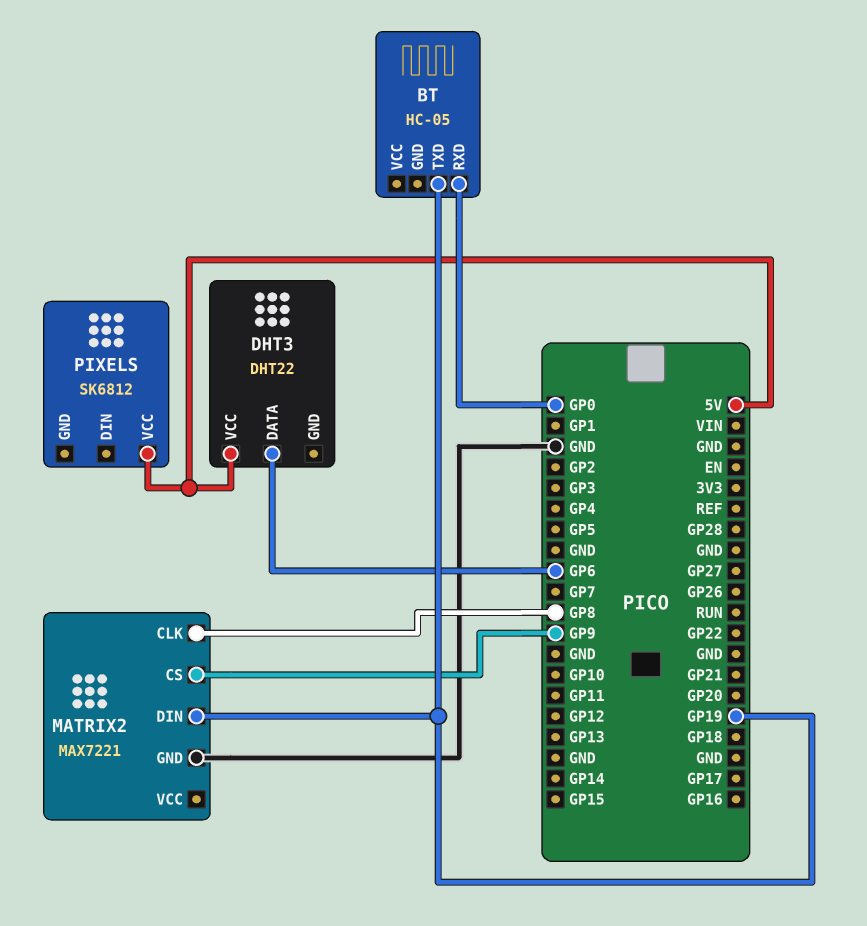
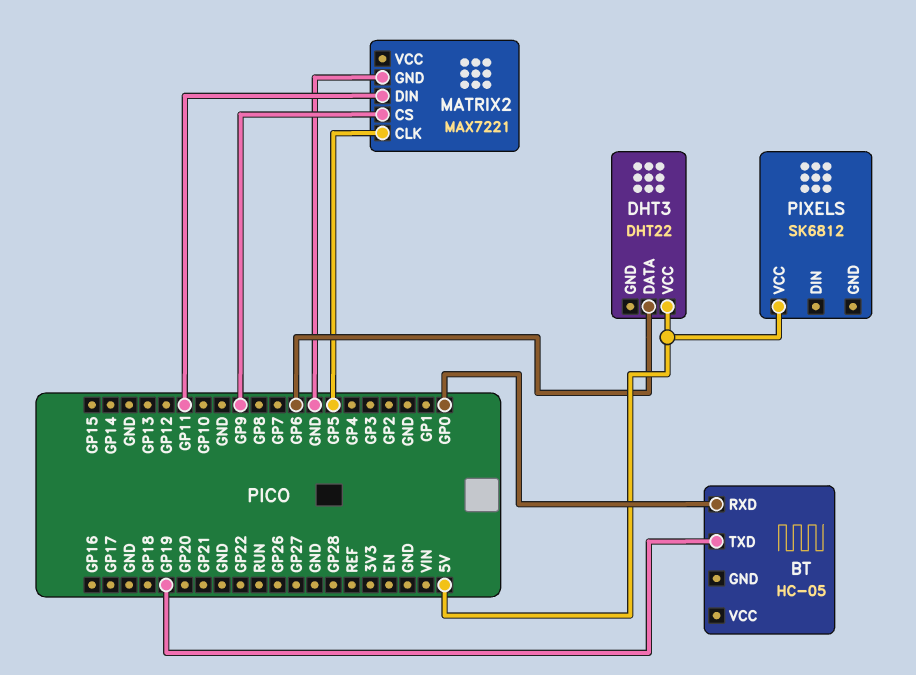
MATRIX2 pin CLK: GP8 -> GP5
MATRIX2 pin DIN: GP19 -> GP11

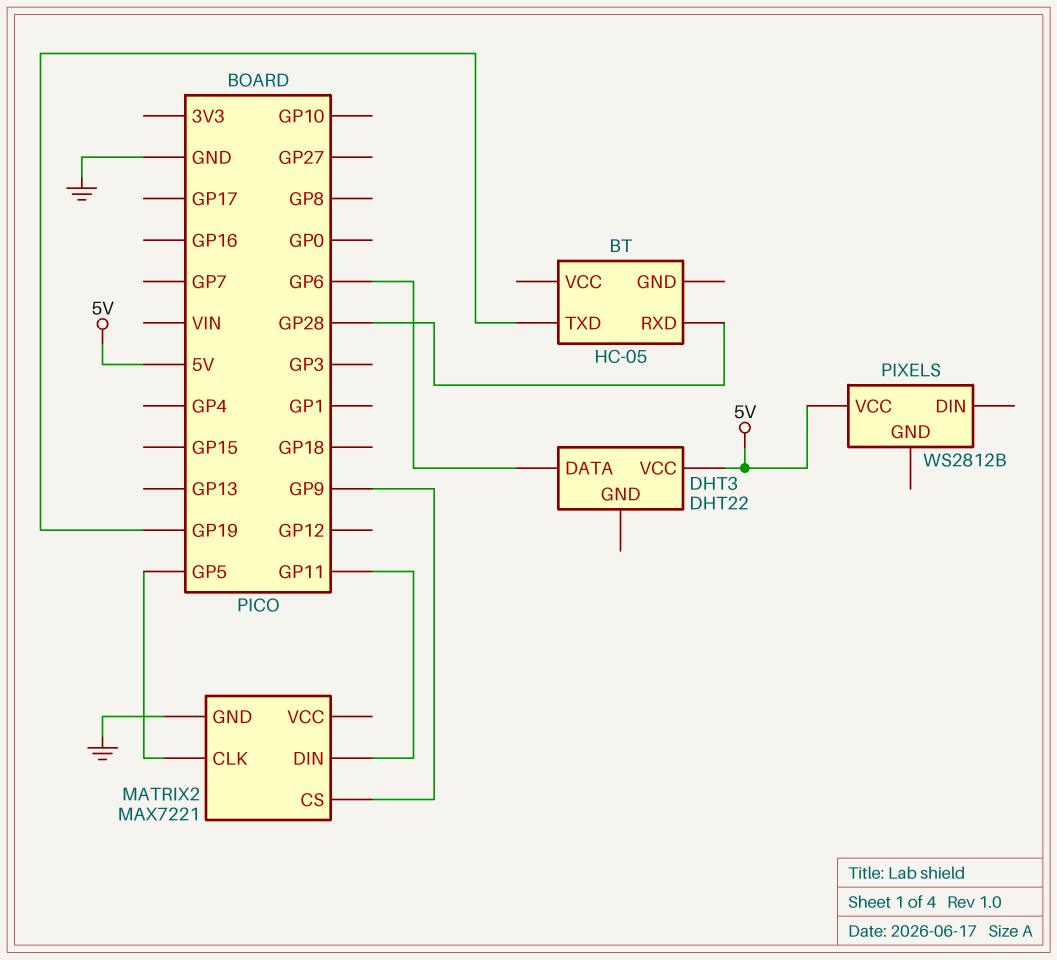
BT pin RXD: GP0 -> GP28
PIXELS: SK6812 -> WS2812B

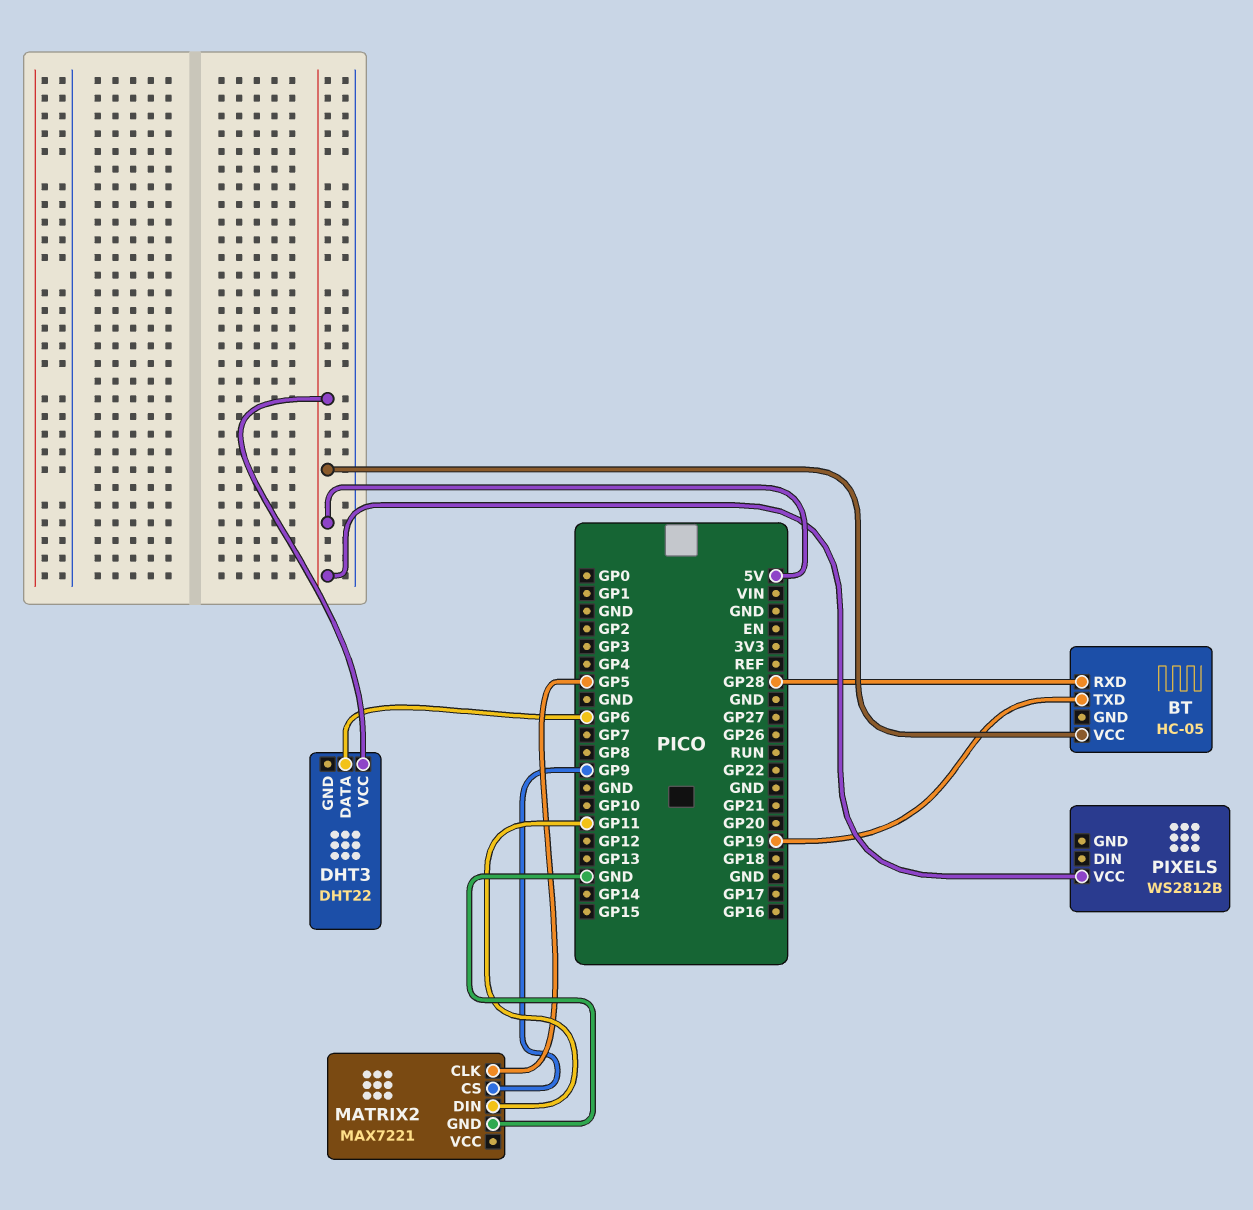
BT pin VCC: none -> 5V

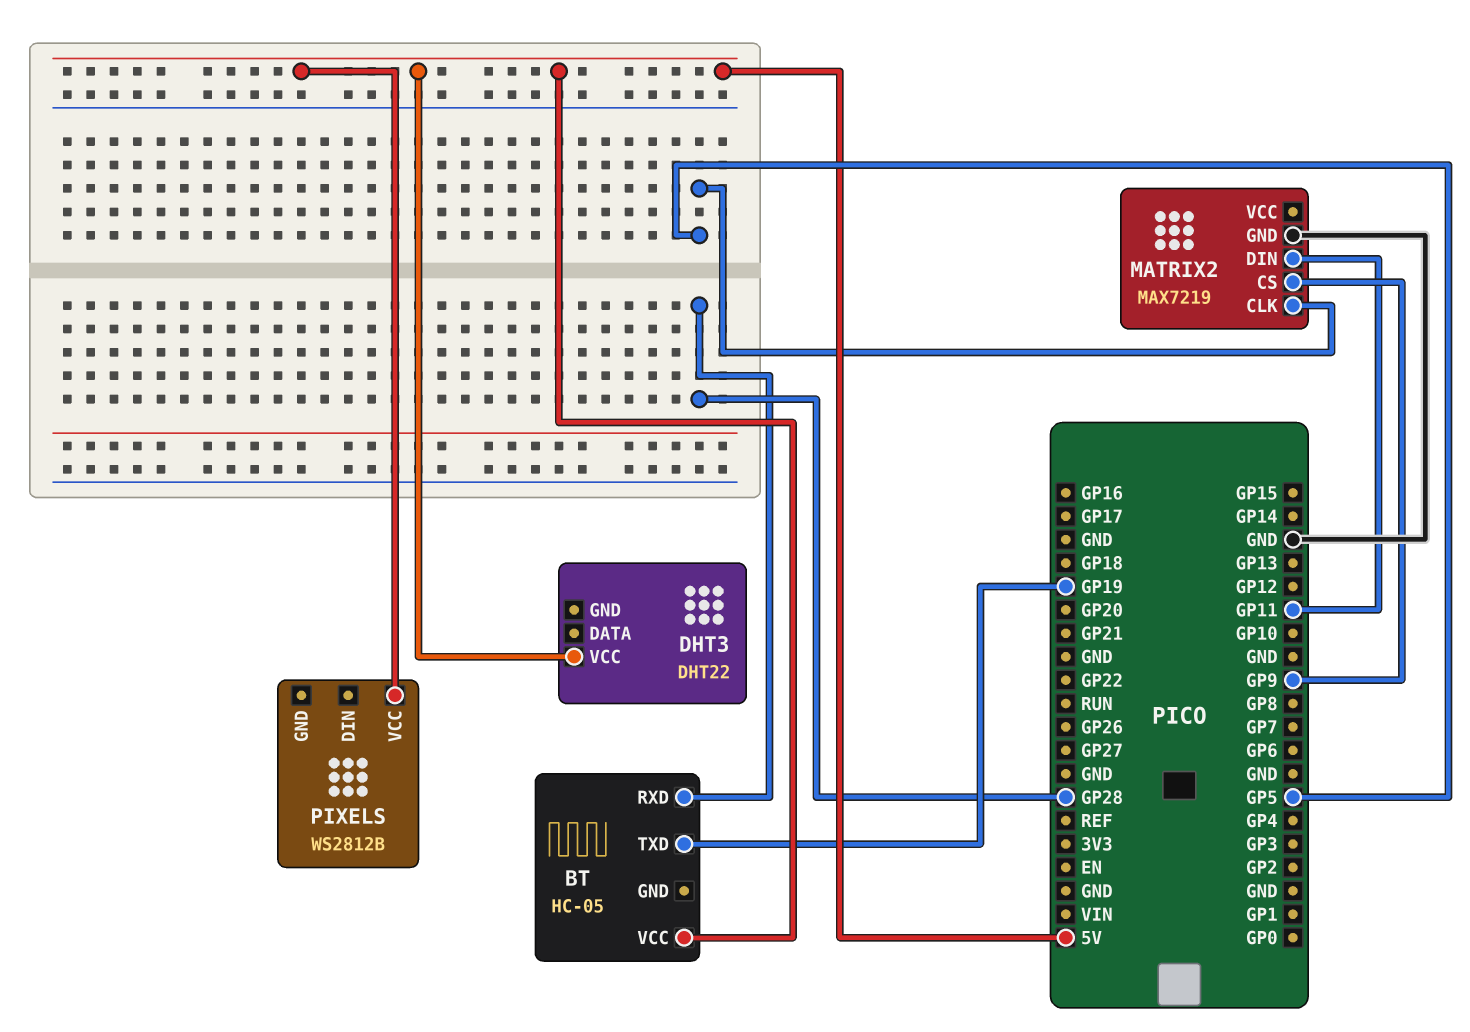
DHT3 pin DATA: GP6 -> none
MATRIX2: MAX7221 -> MAX7219

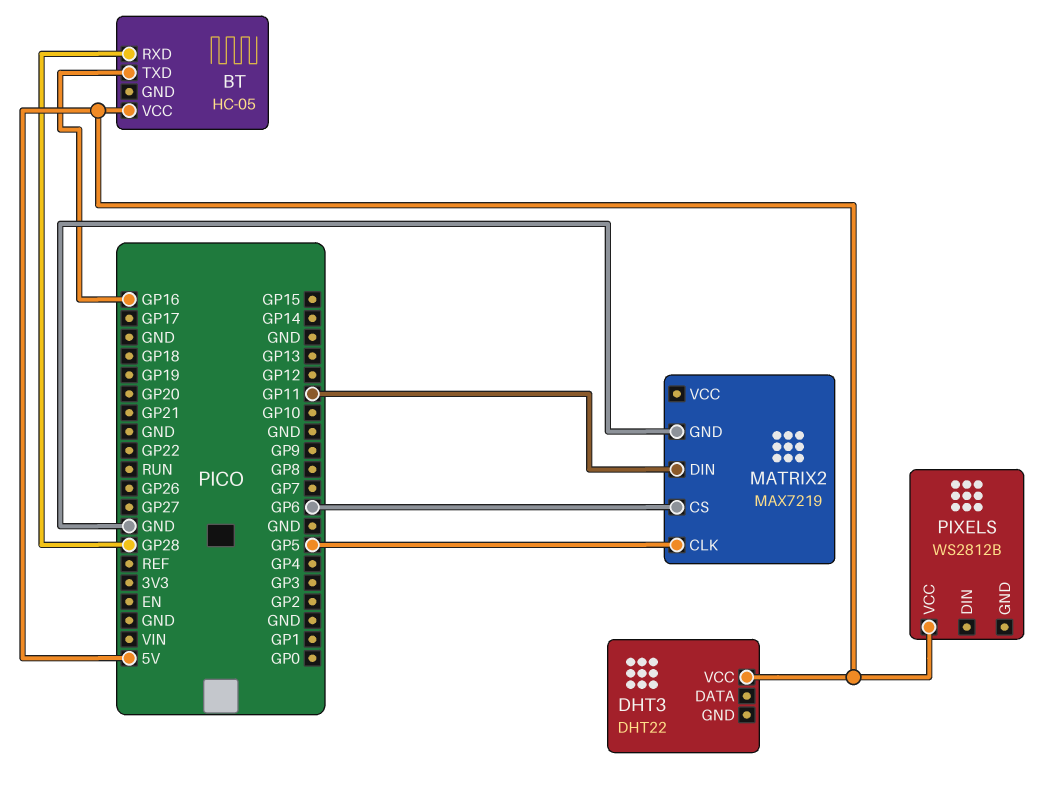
BT pin TXD: GP19 -> GP16
MATRIX2 pin CS: GP9 -> GP6

